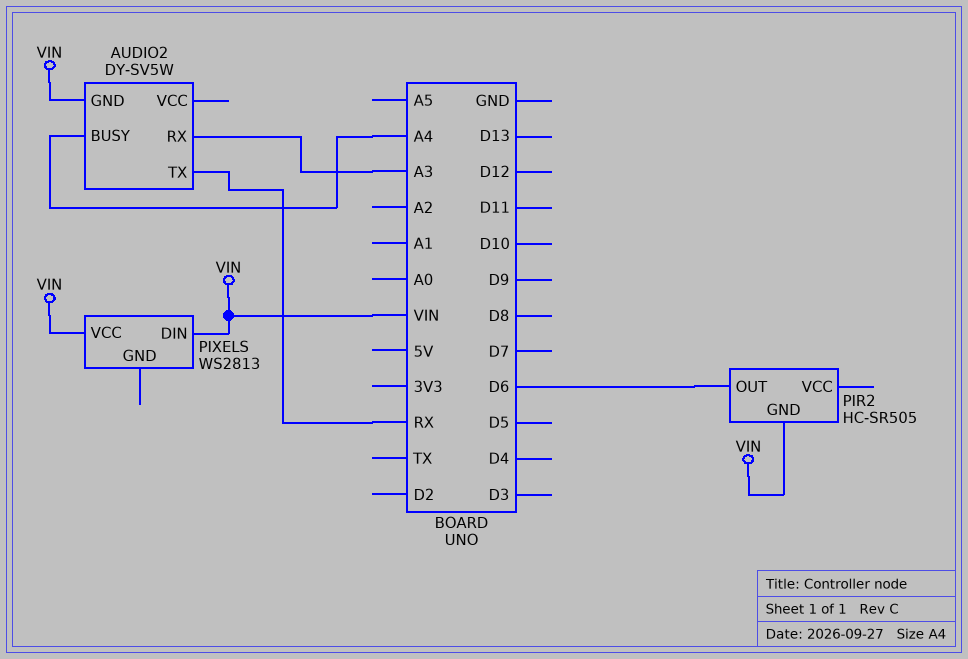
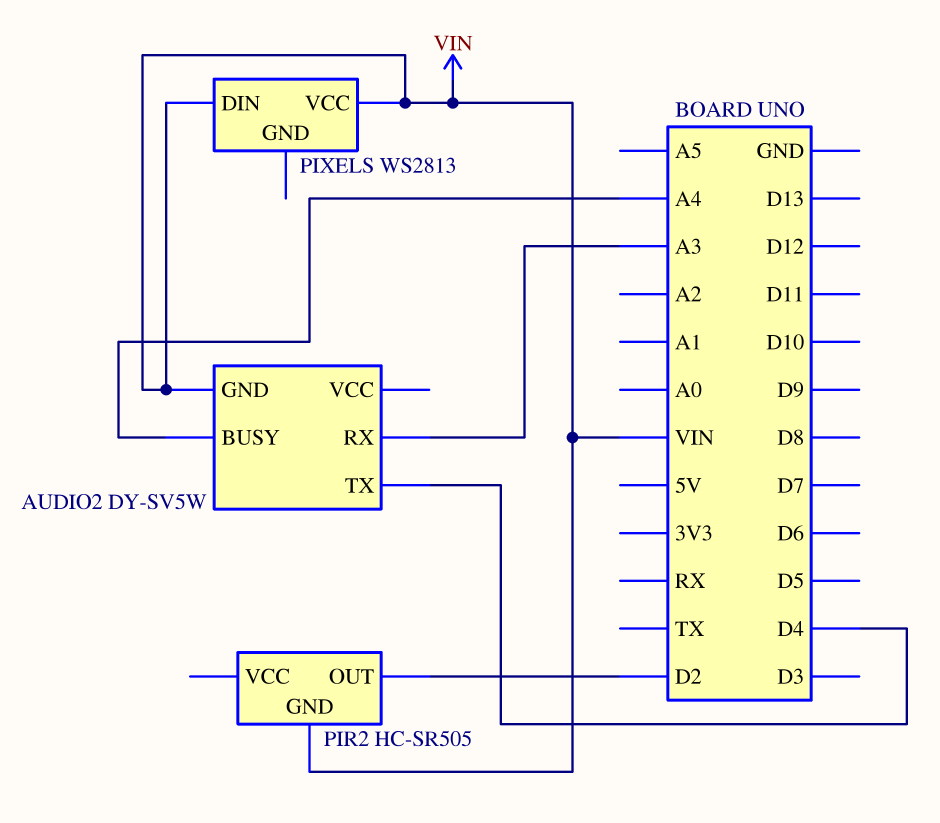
AUDIO2 pin TX: RX -> D4
PIR2 pin OUT: D6 -> D2

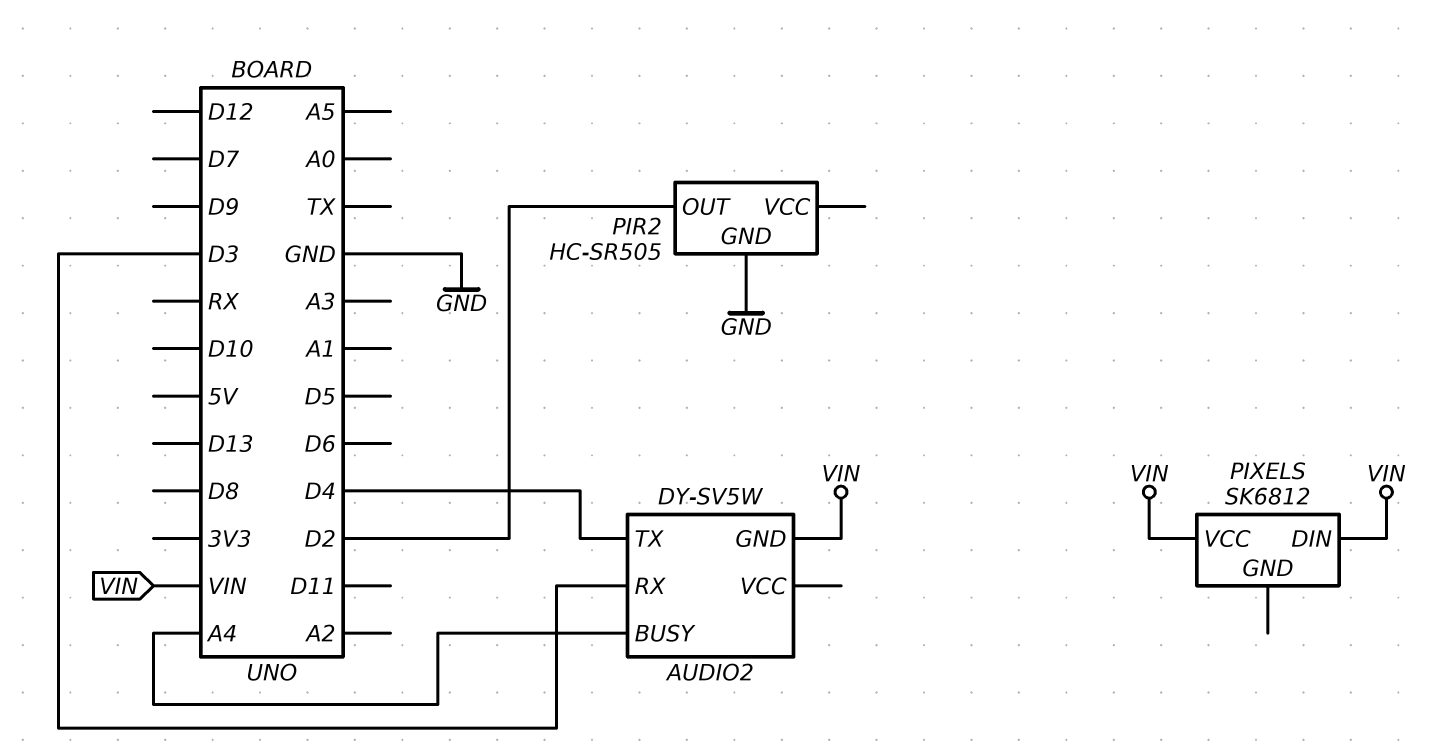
AUDIO2 pin RX: A3 -> D3
PIR2 pin GND: VIN -> GND
PIXELS: WS2813 -> SK6812

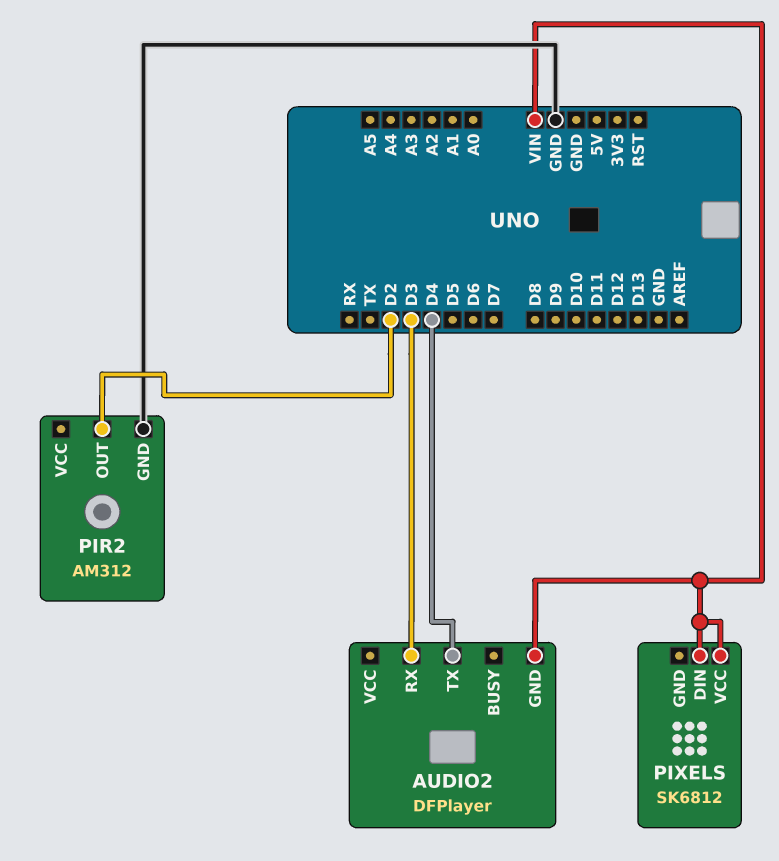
AUDIO2: DY-SV5W -> DFPlayer
AUDIO2 pin BUSY: A4 -> none
PIR2: HC-SR505 -> AM312

